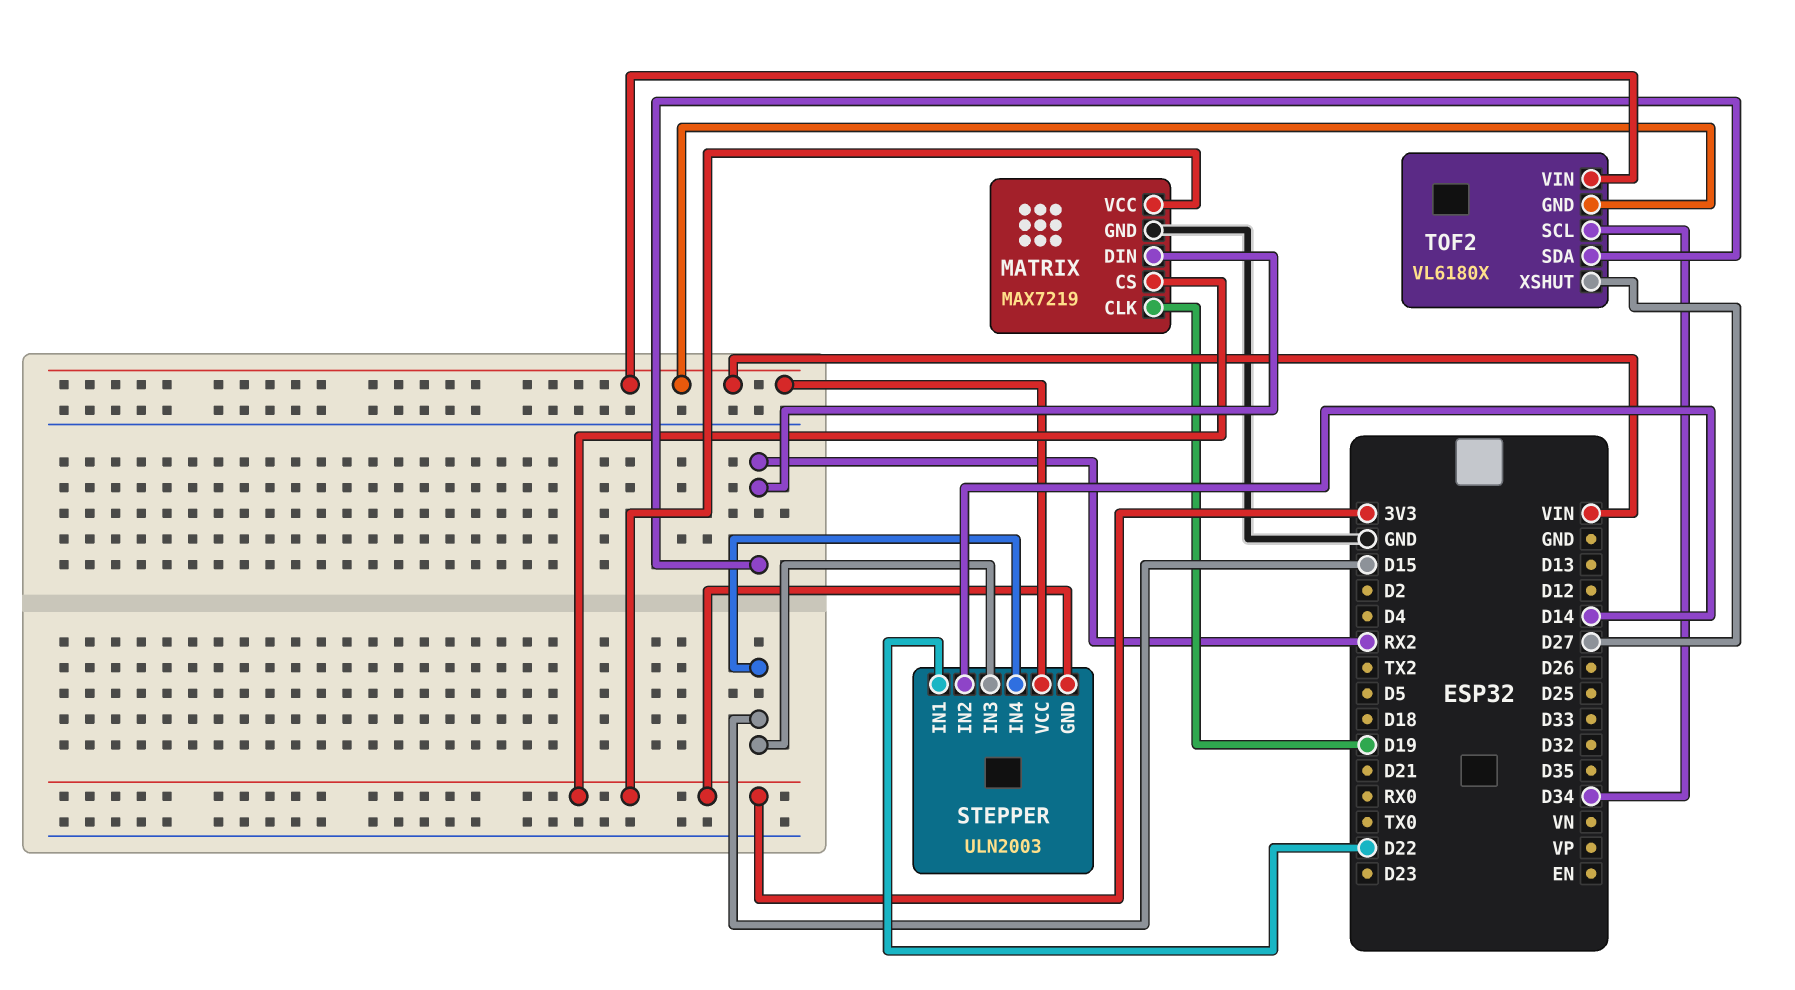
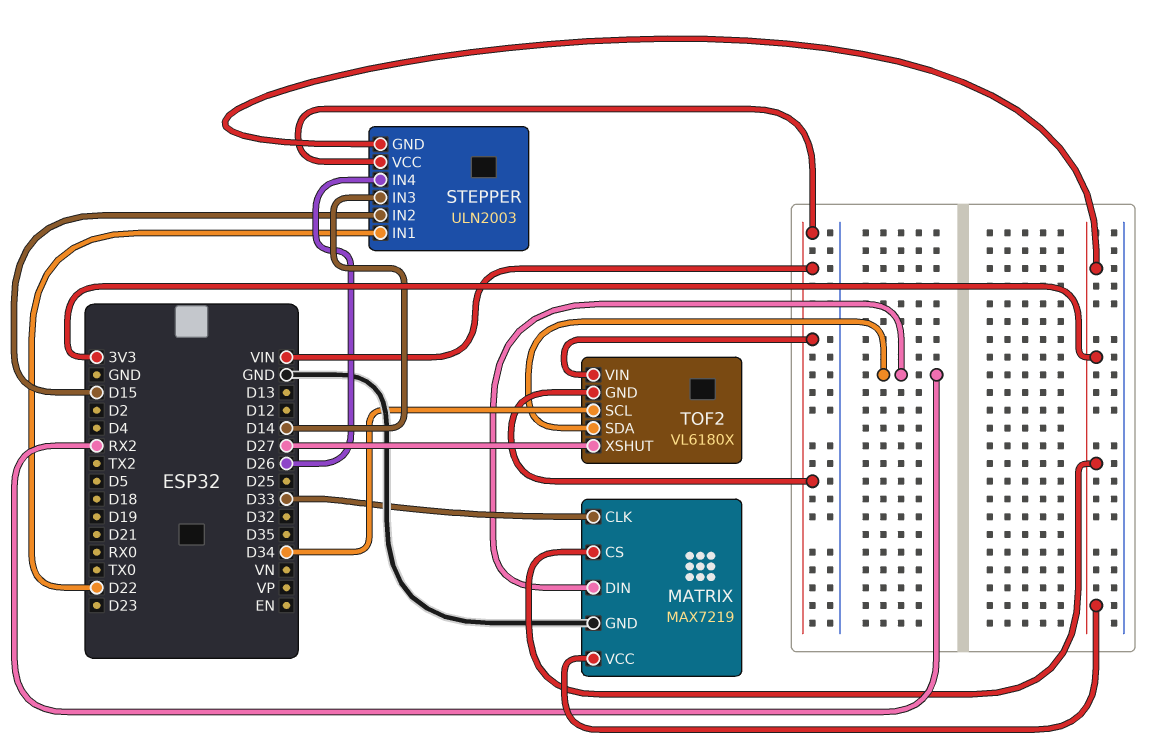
MATRIX pin CLK: D19 -> D33
STEPPER pin IN2: D14 -> D15
STEPPER pin IN3: D15 -> D14
STEPPER pin IN4: D15 -> D26

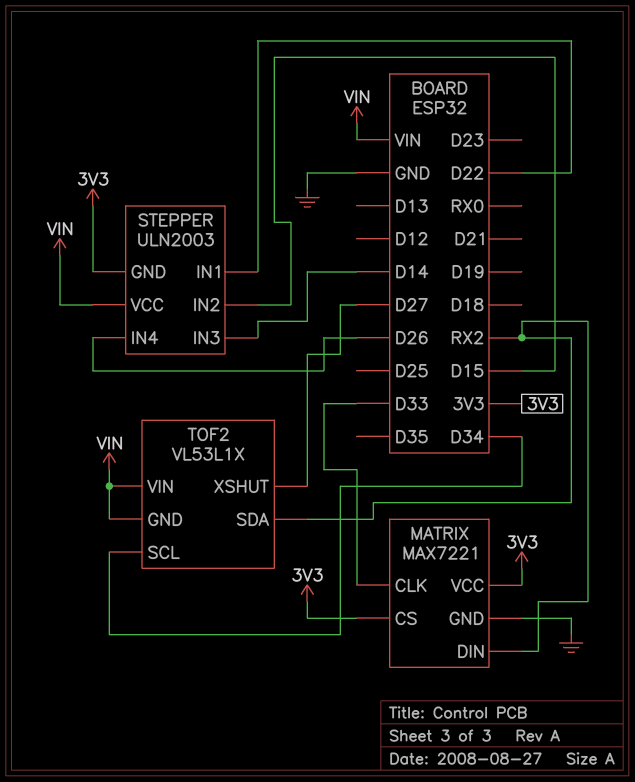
MATRIX: MAX7219 -> MAX7221
TOF2: VL6180X -> VL53L1X

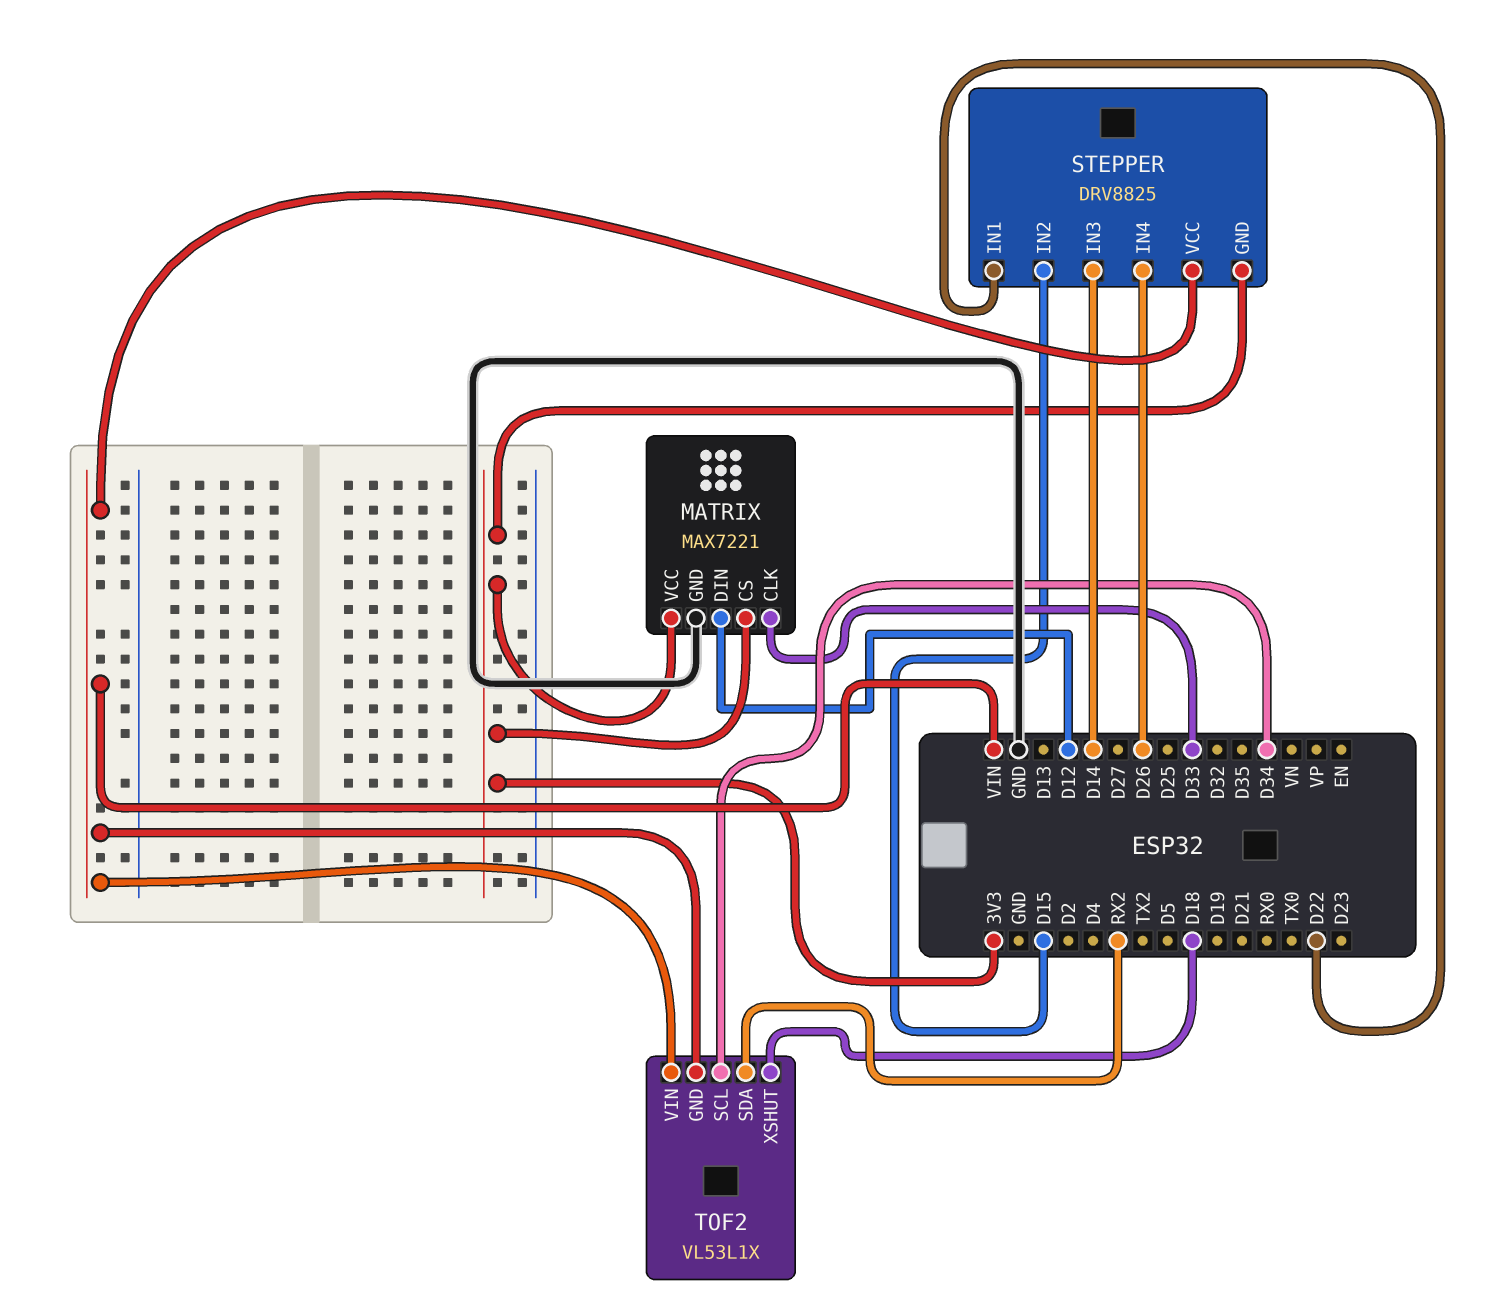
MATRIX pin DIN: RX2 -> D12
STEPPER: ULN2003 -> DRV8825
TOF2 pin XSHUT: D27 -> D18

